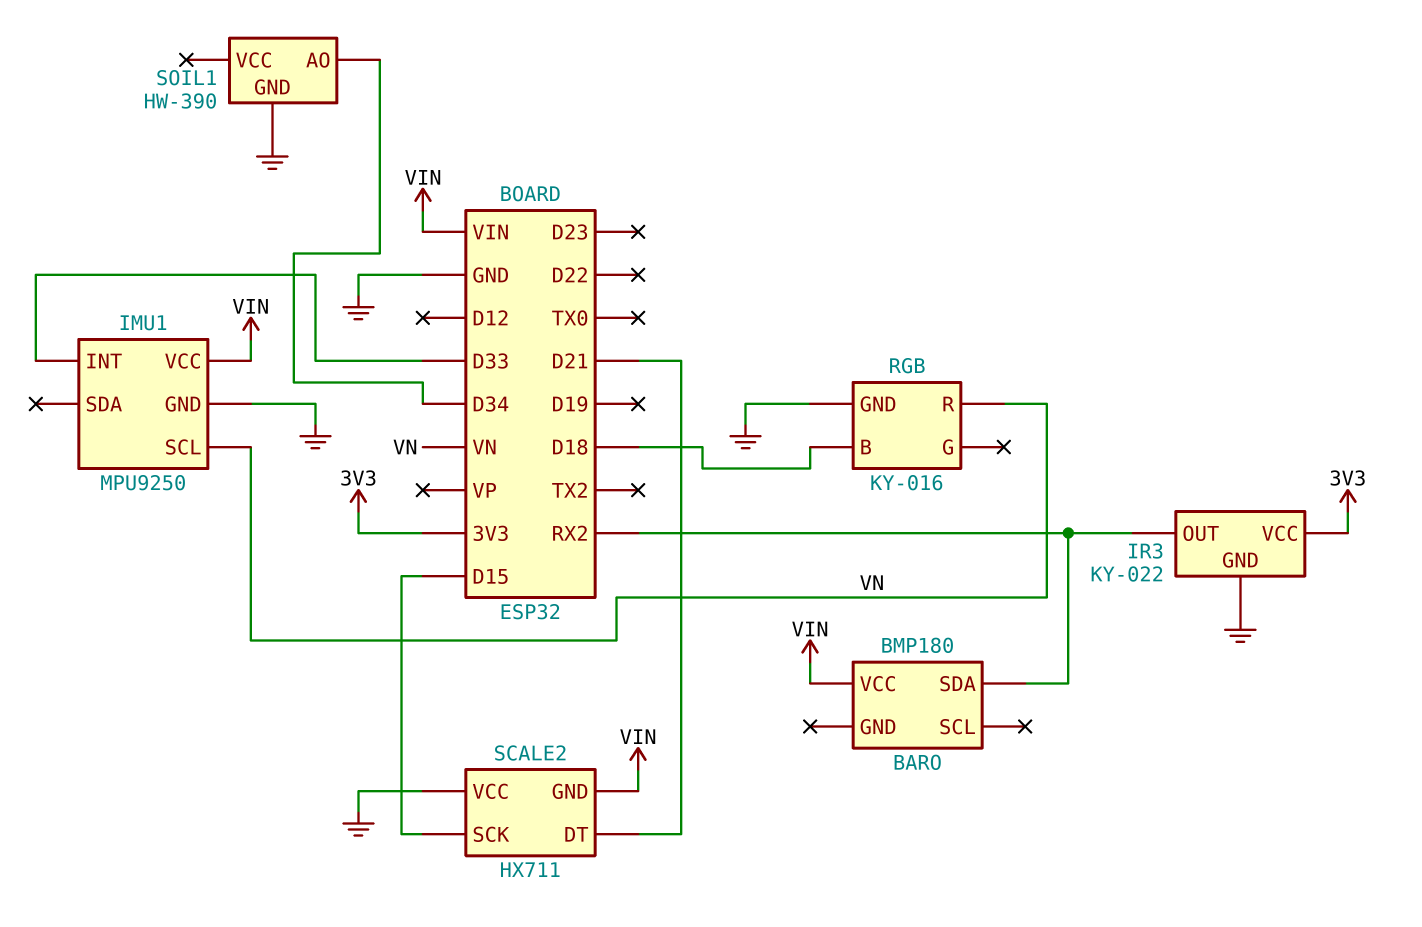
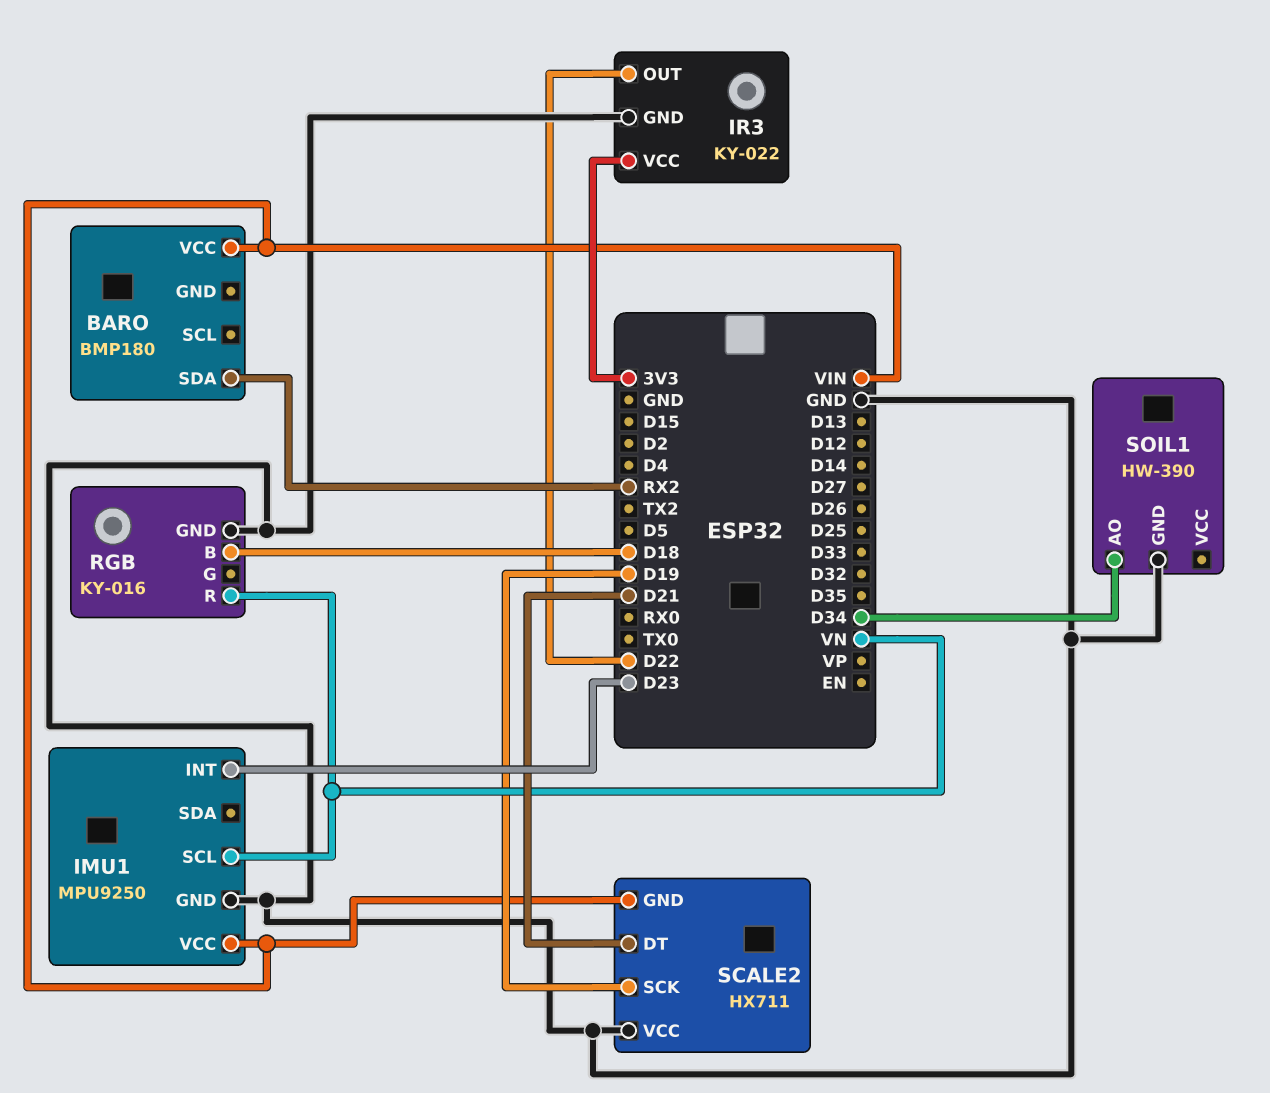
IMU1 pin INT: D33 -> D23
IR3 pin OUT: RX2 -> D22
SCALE2 pin SCK: D15 -> D19

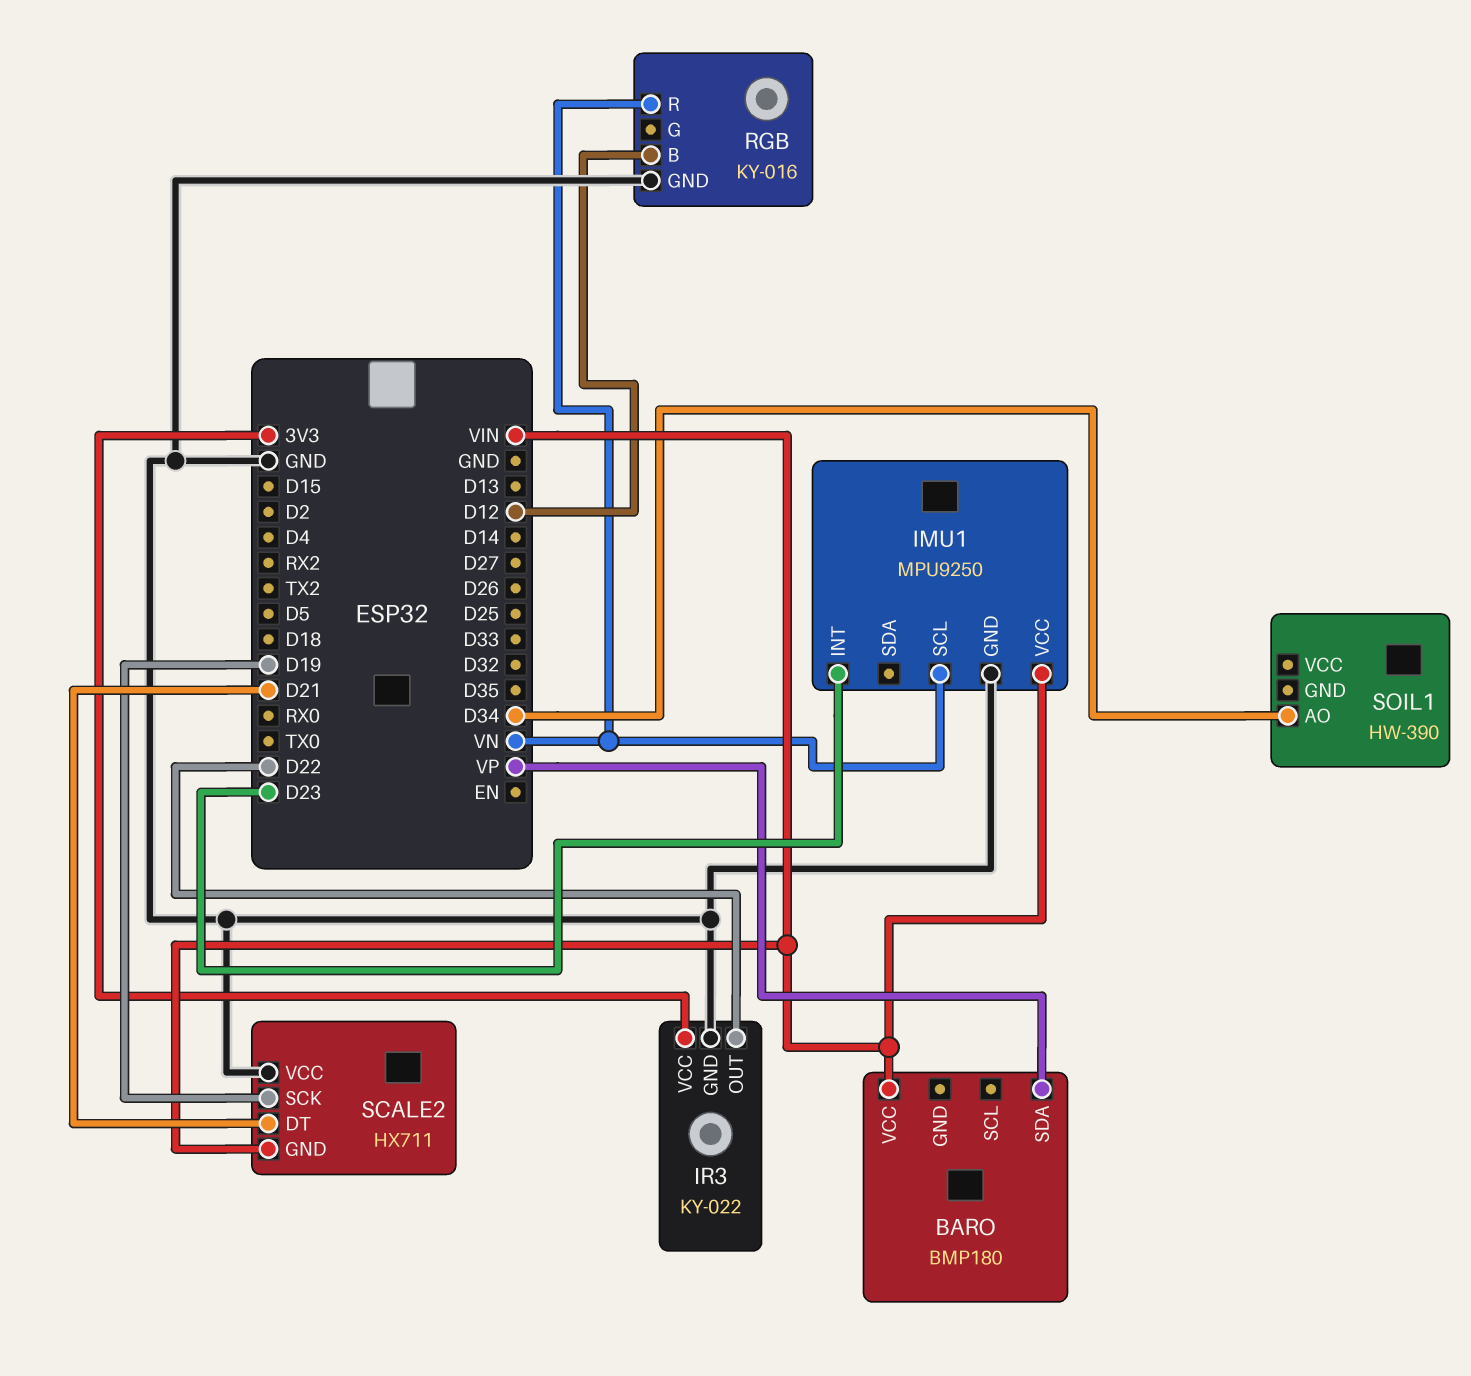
BARO pin SDA: RX2 -> VP
RGB pin B: D18 -> D12
SOIL1 pin GND: GND -> none

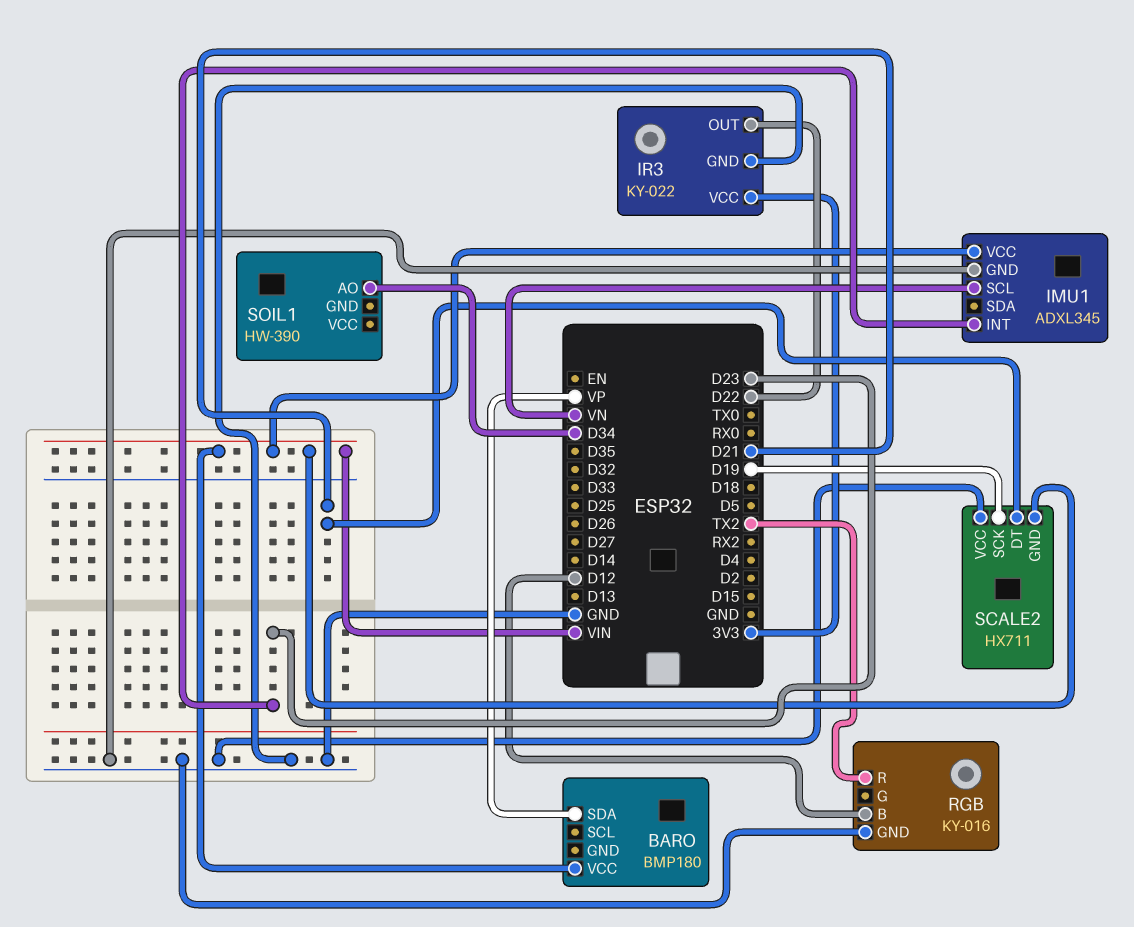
IMU1: MPU9250 -> ADXL345
RGB pin R: VN -> TX2

